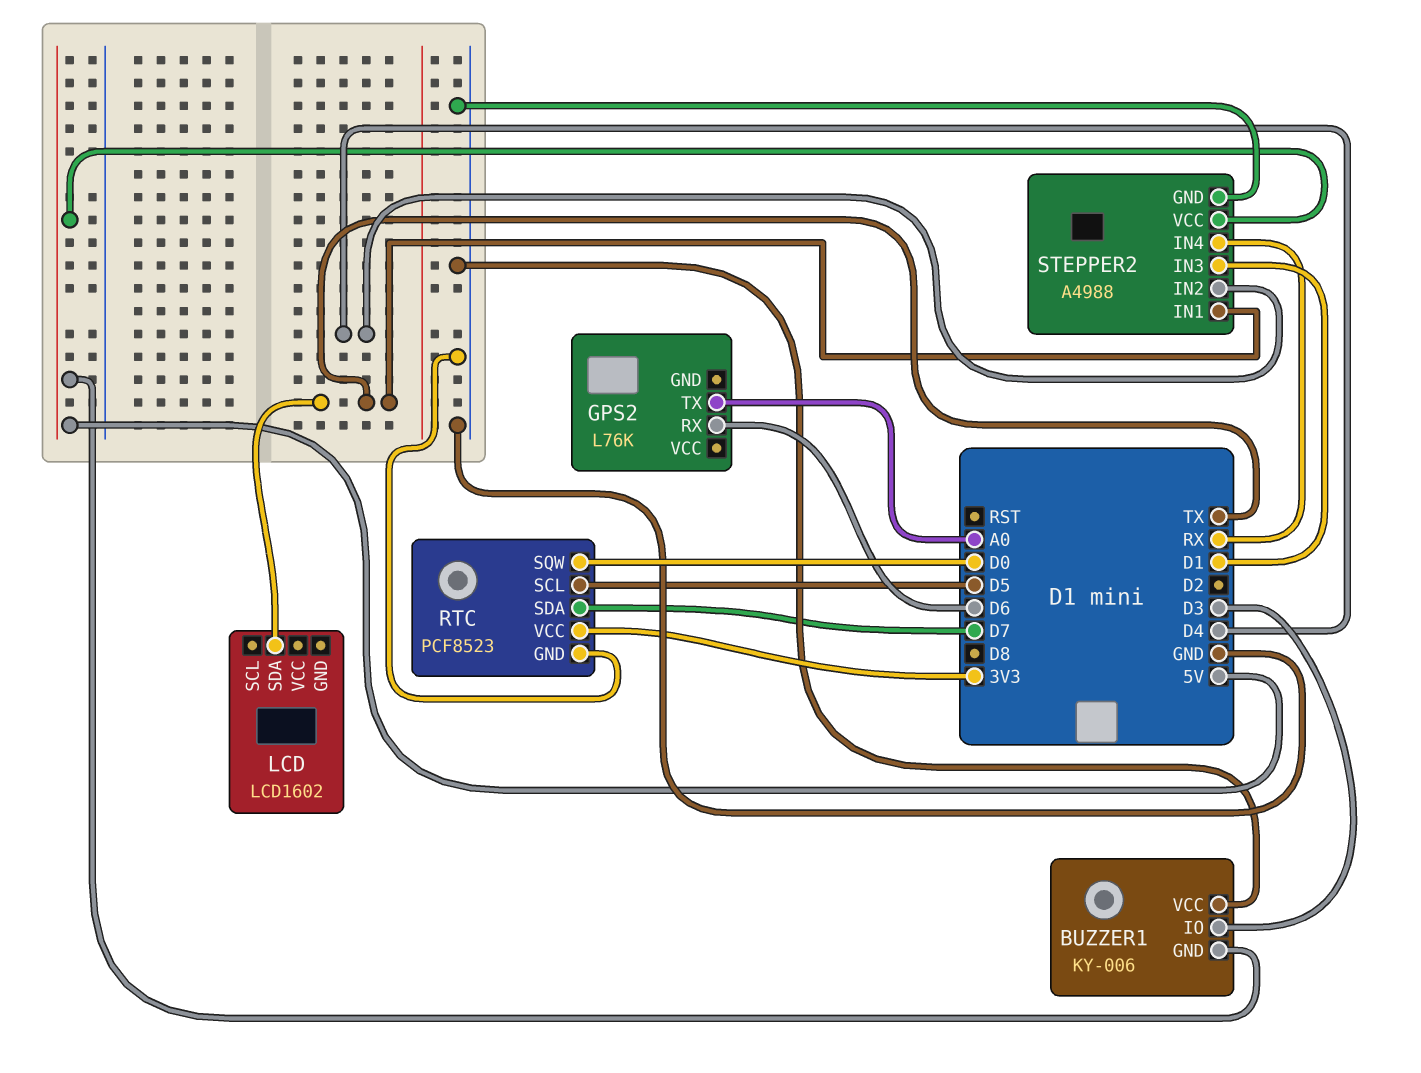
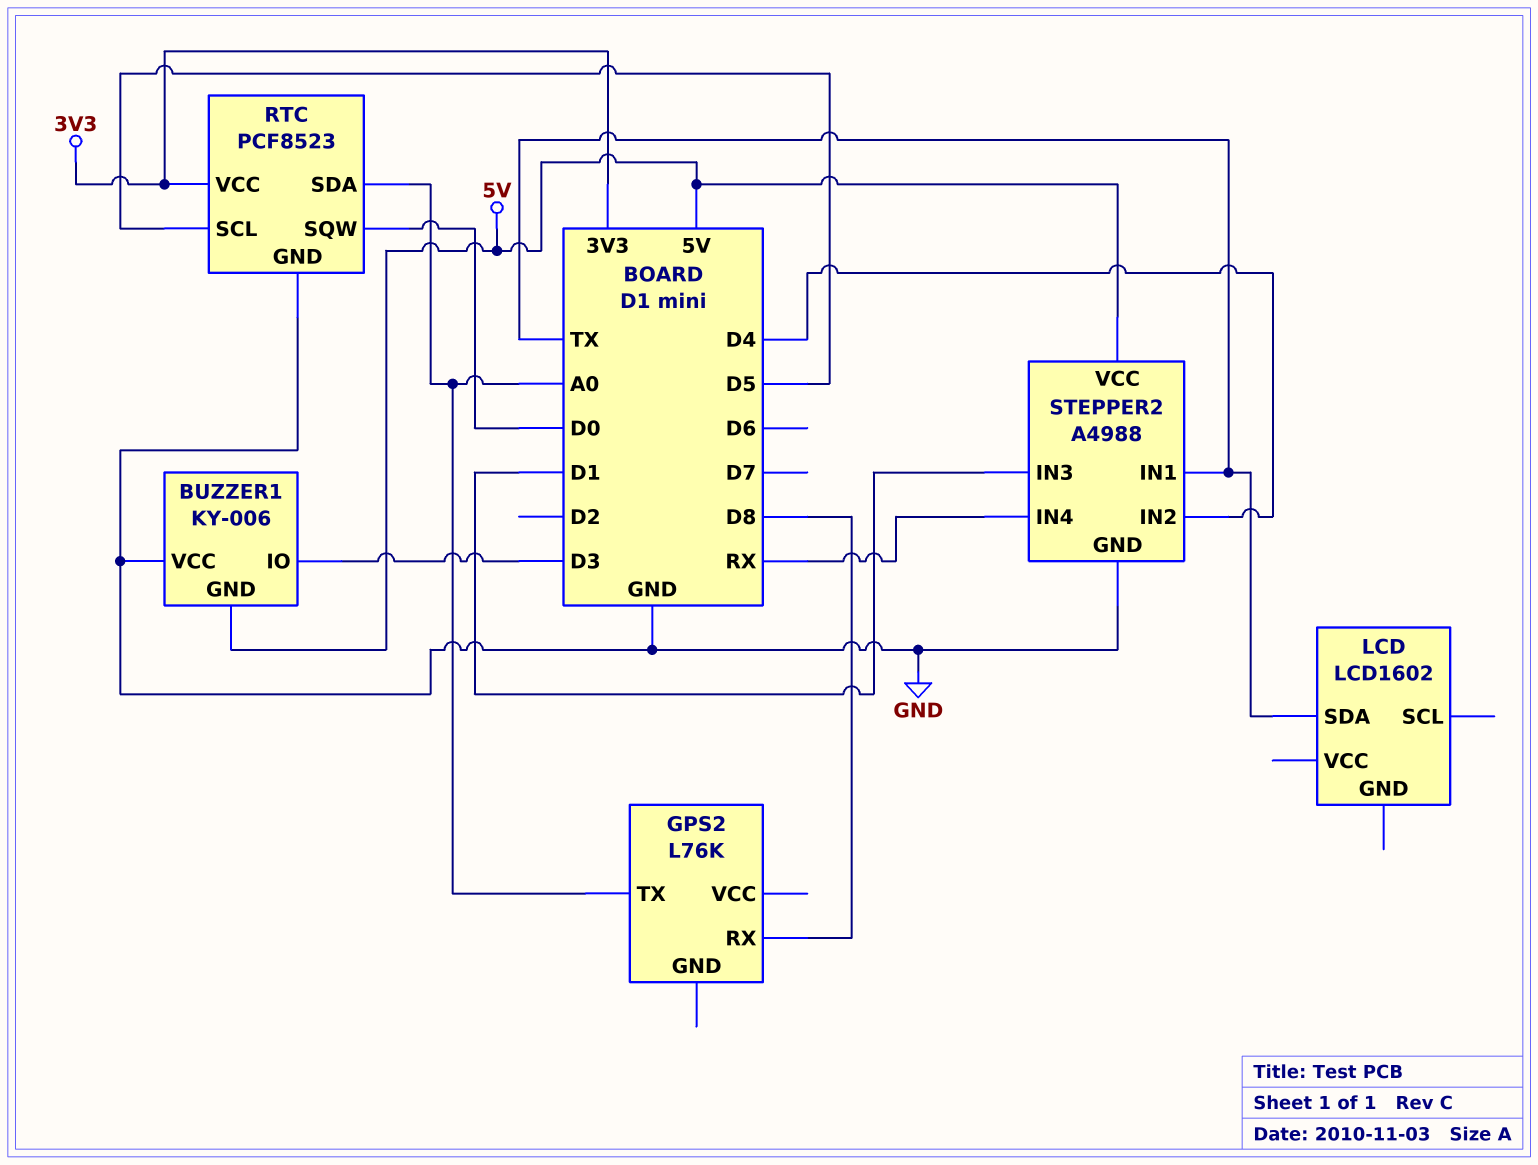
GPS2 pin RX: D6 -> D8
RTC pin SDA: D7 -> A0

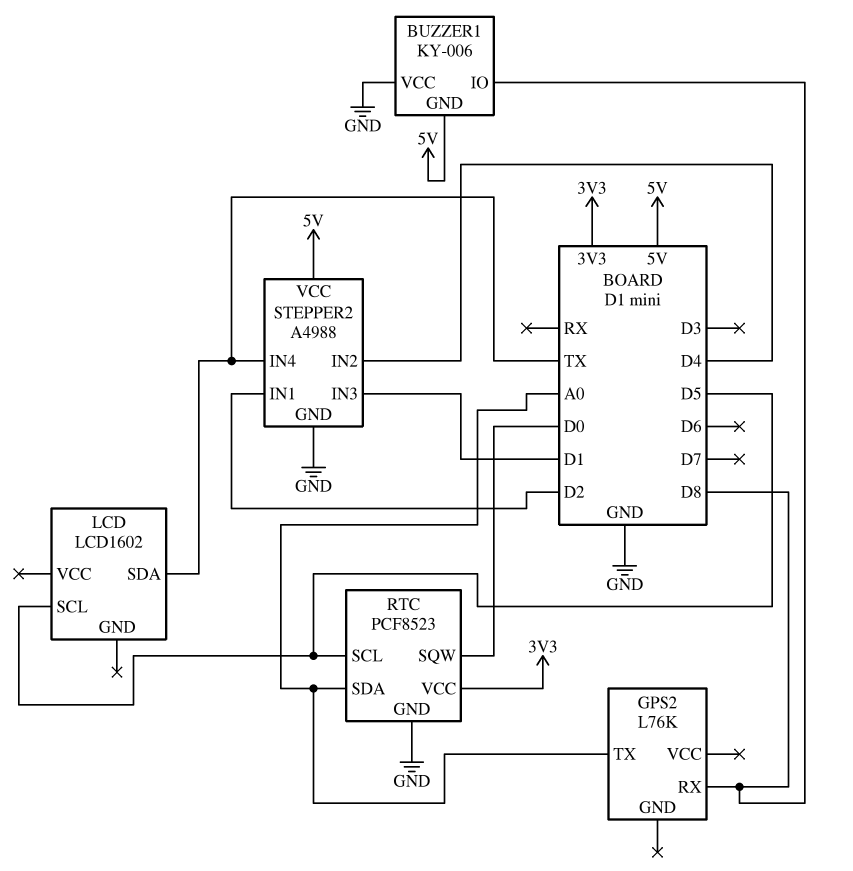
BUZZER1 pin IO: D3 -> D8
LCD pin SCL: none -> D5
STEPPER2 pin IN1: TX -> D2
STEPPER2 pin IN4: RX -> TX

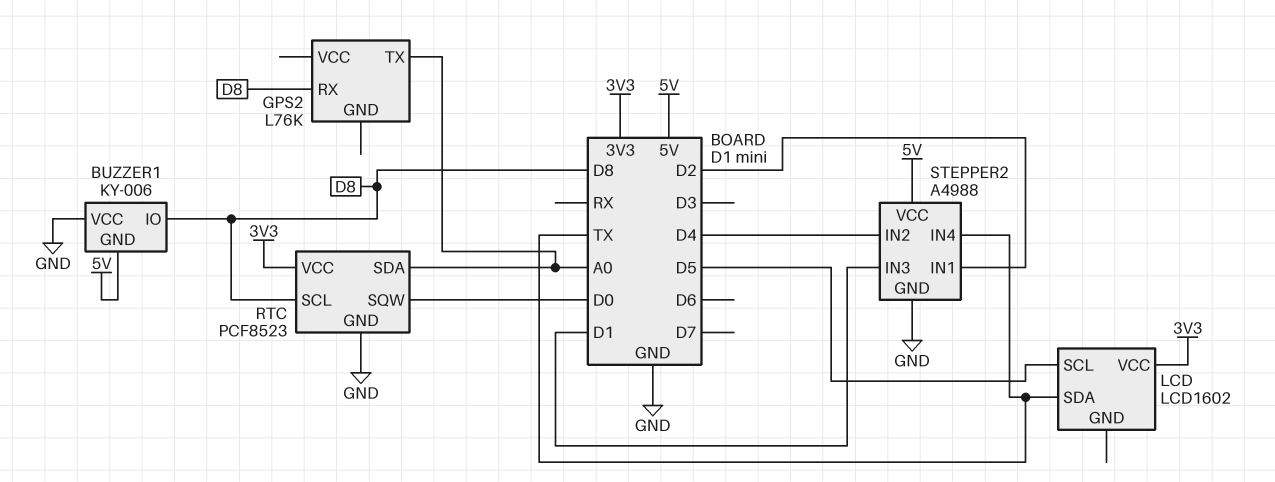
LCD pin VCC: none -> 3V3
RTC pin SCL: D5 -> D8

